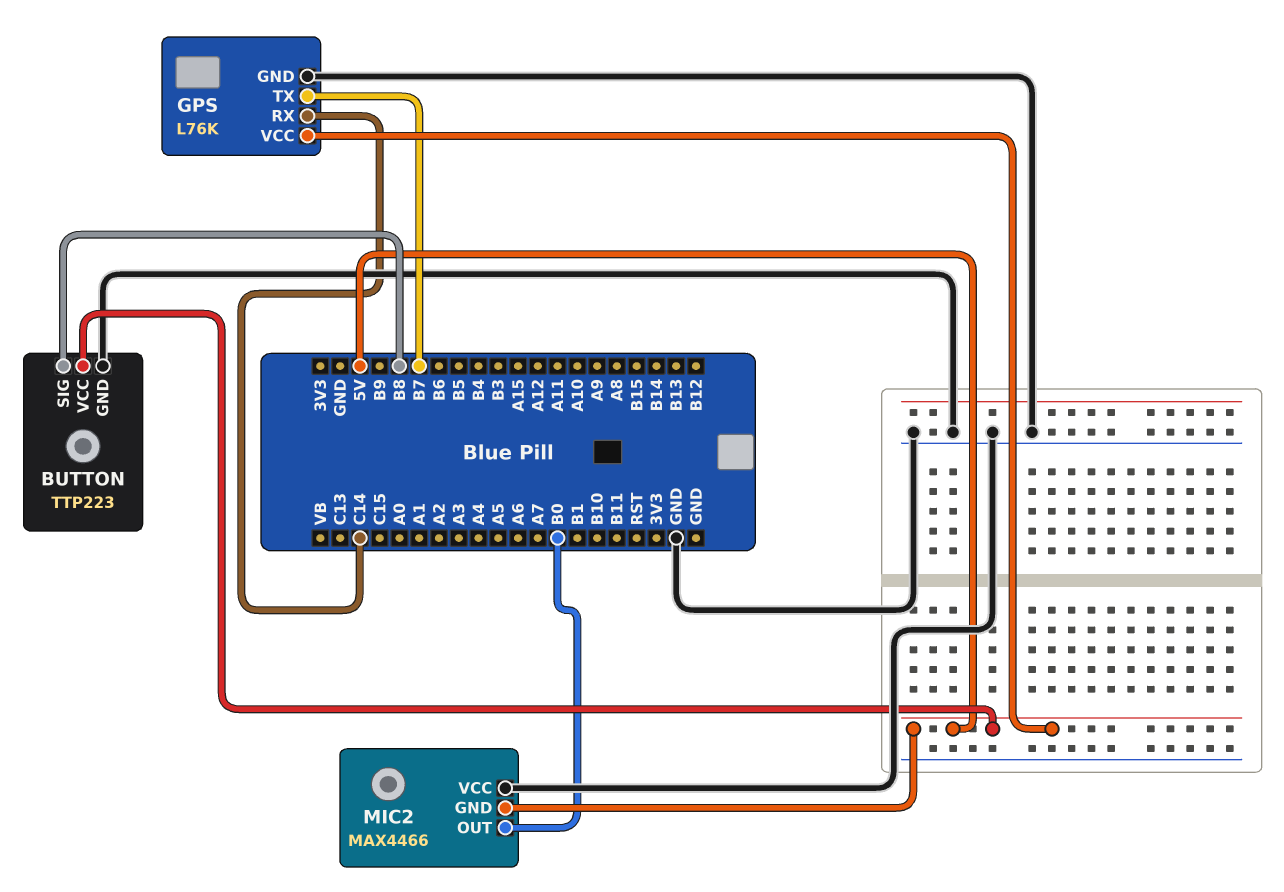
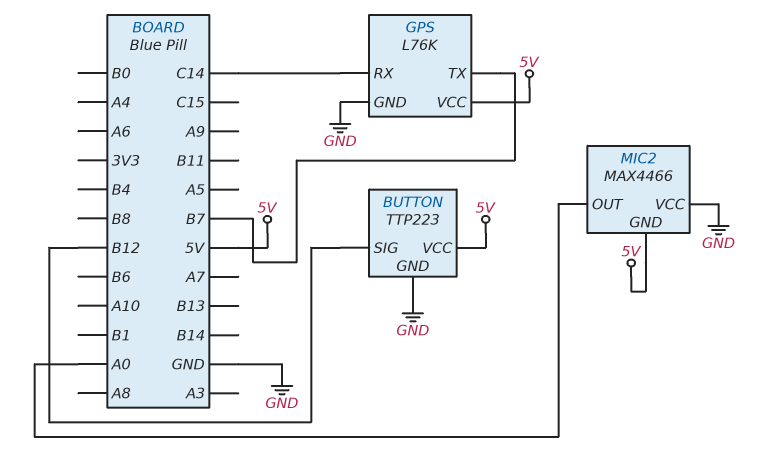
BUTTON pin SIG: B8 -> B12
MIC2 pin OUT: B0 -> A0

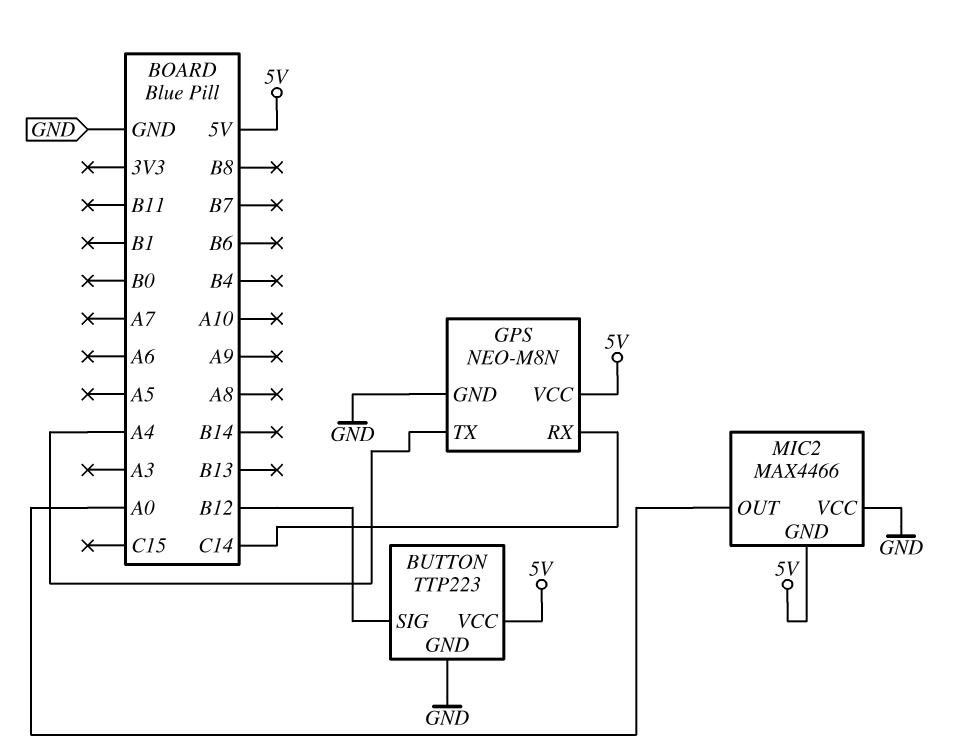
GPS: L76K -> NEO-M8N
GPS pin TX: B7 -> A4

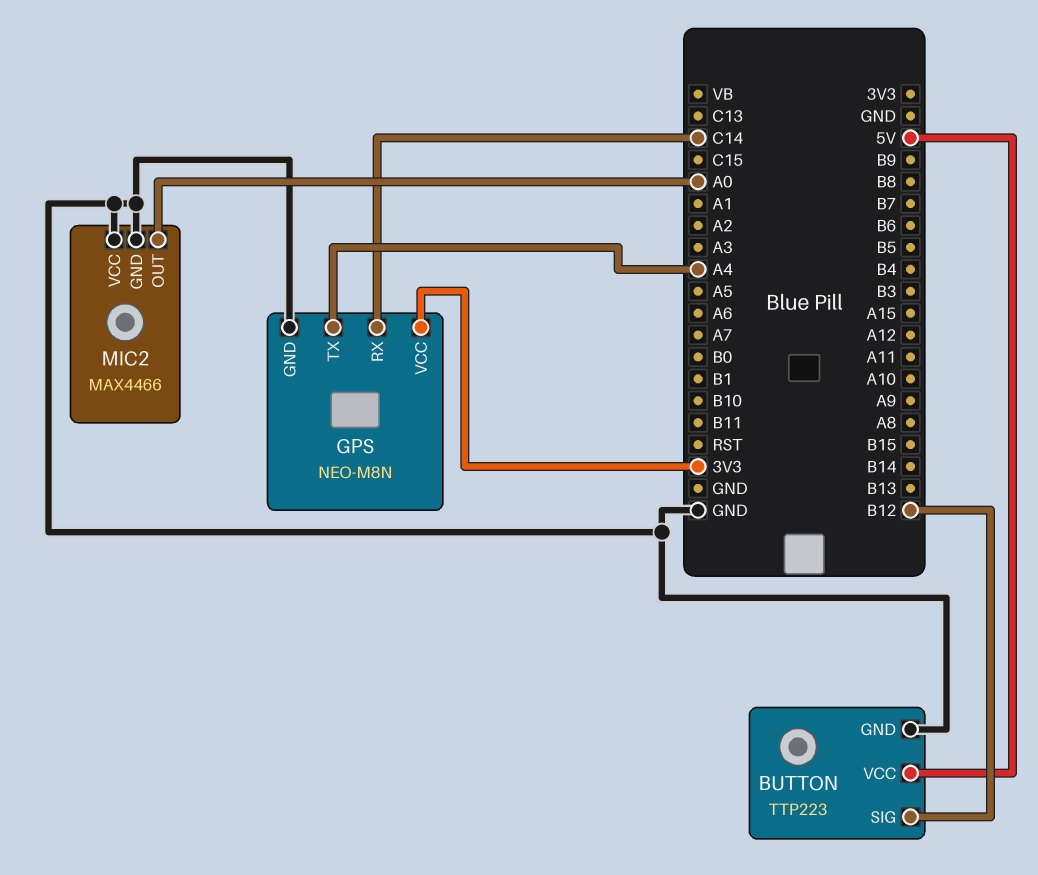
GPS pin VCC: 5V -> 3V3
MIC2 pin GND: 5V -> GND

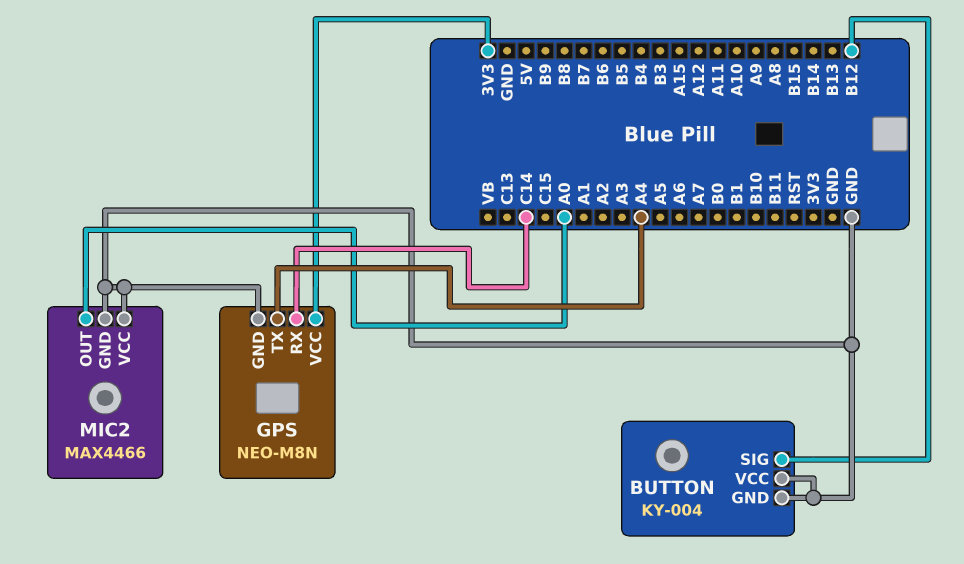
BUTTON: TTP223 -> KY-004
BUTTON pin VCC: 5V -> GND

